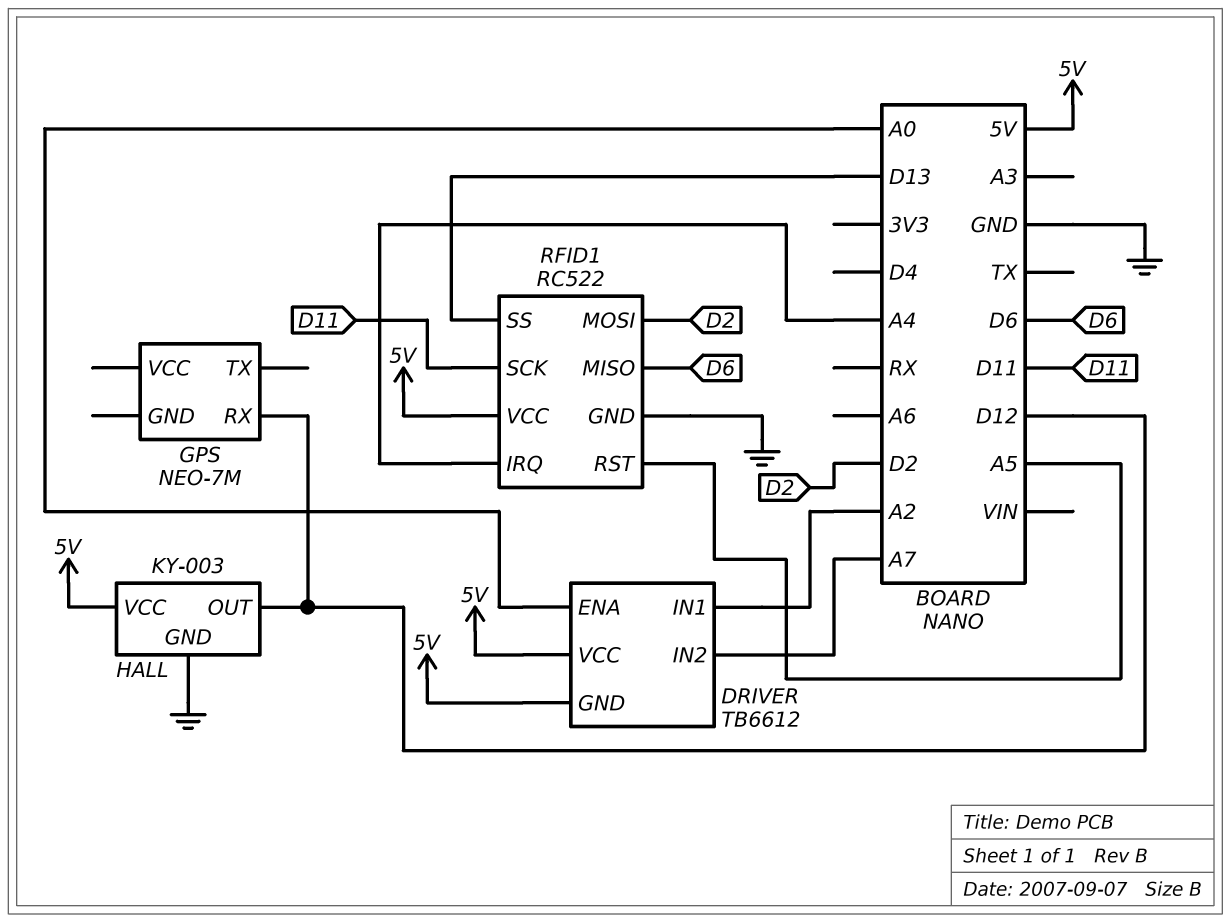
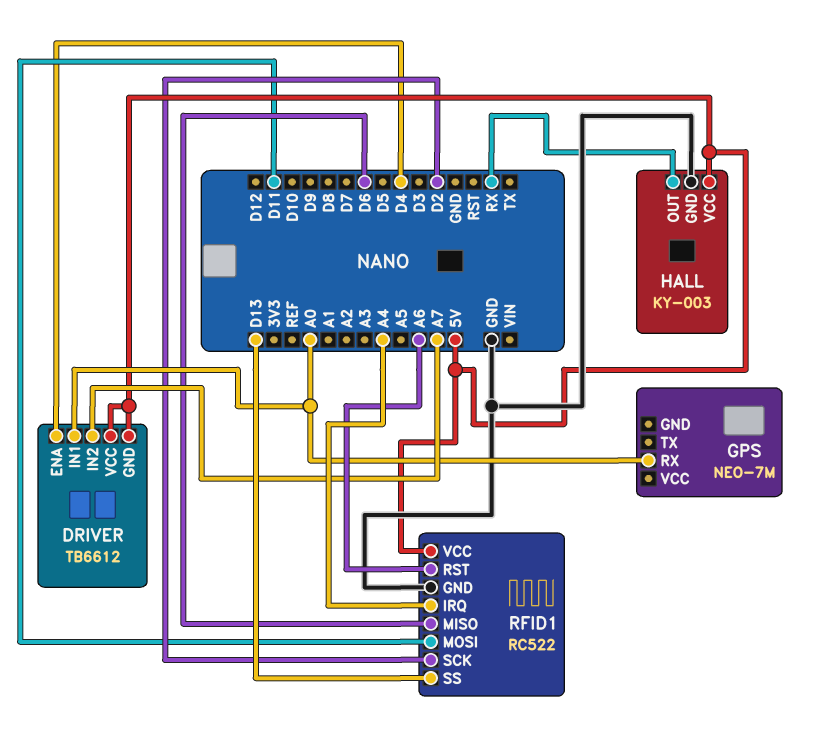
DRIVER pin ENA: A0 -> D4
DRIVER pin IN1: A2 -> A0
GPS pin RX: D12 -> A0
HALL pin OUT: D12 -> RX
RFID1 pin MOSI: D2 -> D11
RFID1 pin RST: A5 -> A6
RFID1 pin SCK: D11 -> D2

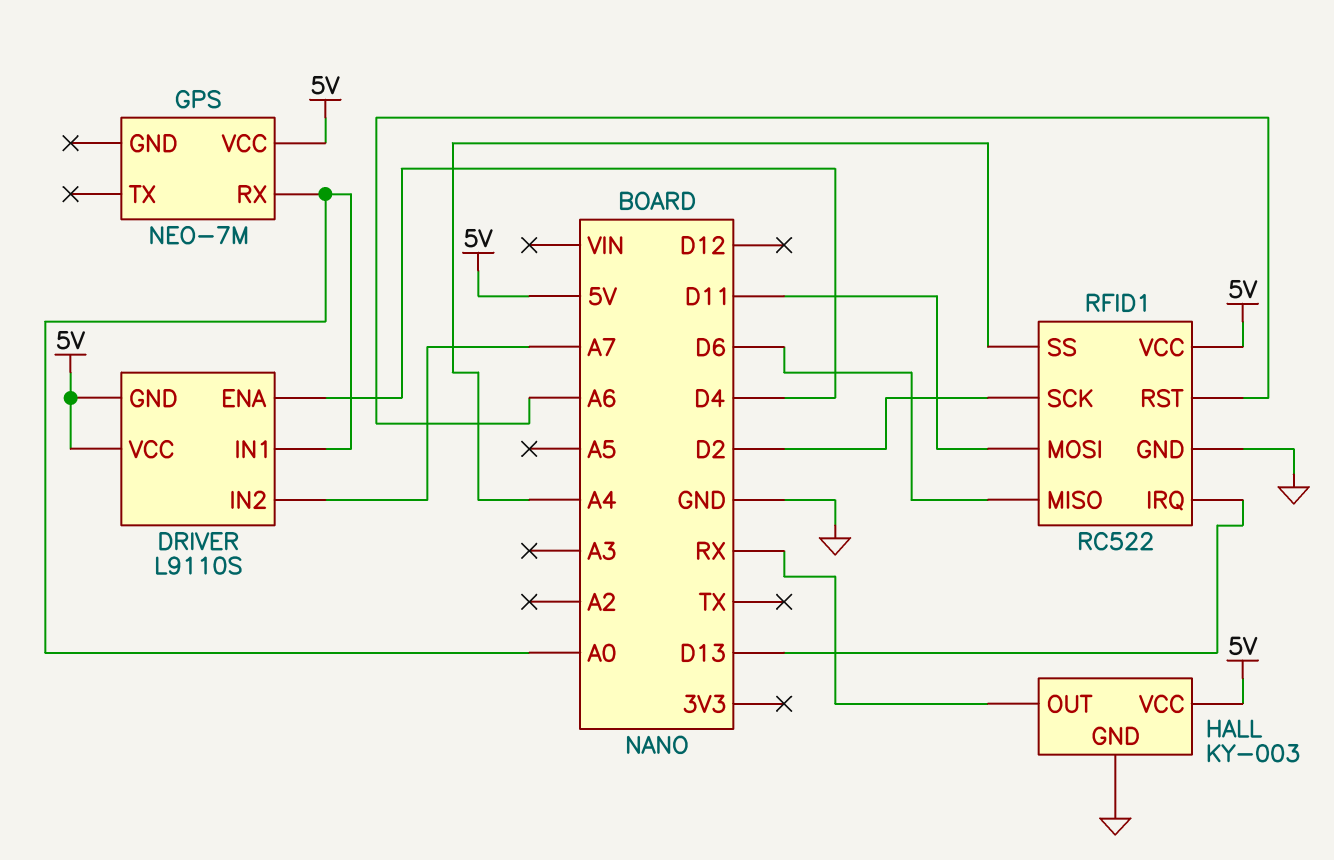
DRIVER: TB6612 -> L9110S
GPS pin VCC: none -> 5V
RFID1 pin IRQ: A4 -> D13
RFID1 pin SS: D13 -> A4

